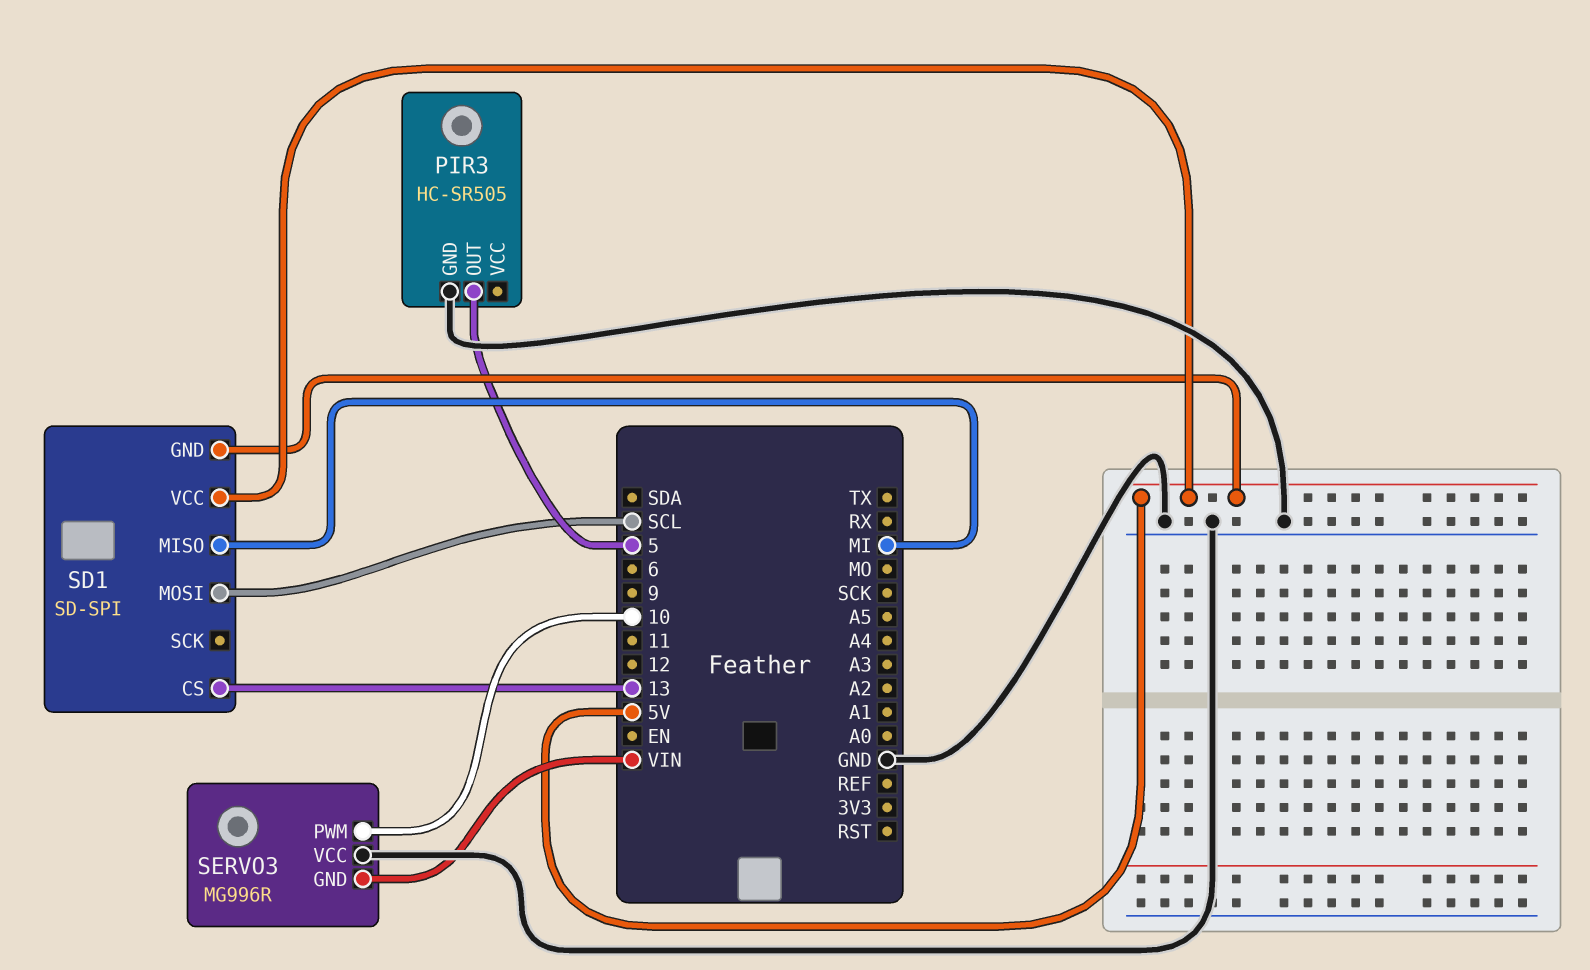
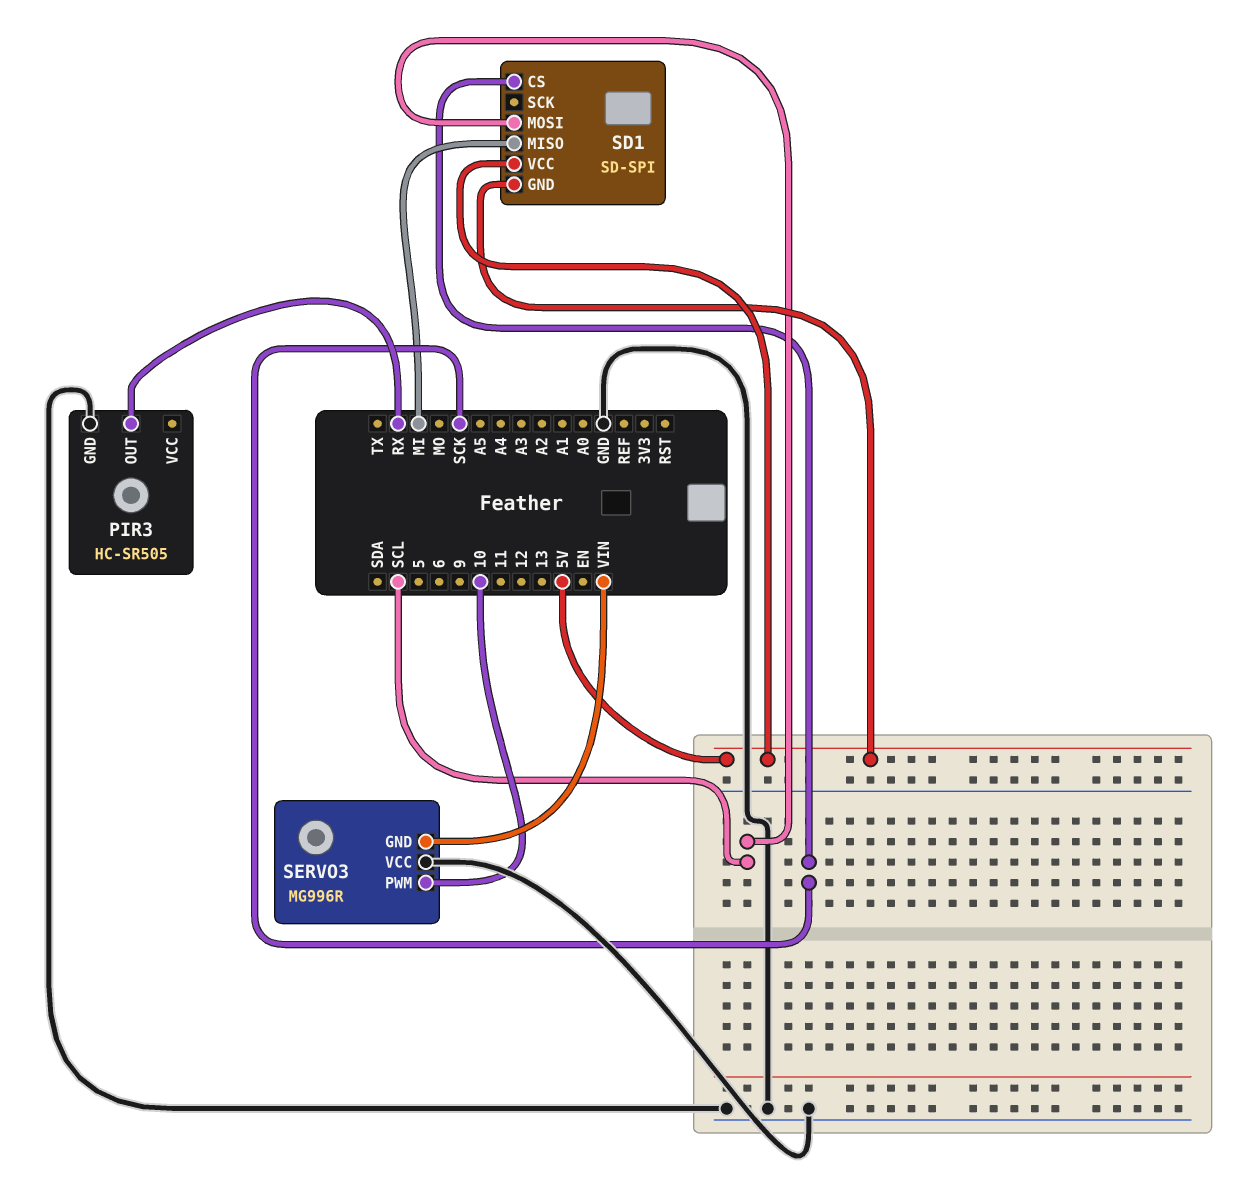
PIR3 pin OUT: 5 -> RX
SD1 pin CS: 13 -> SCK

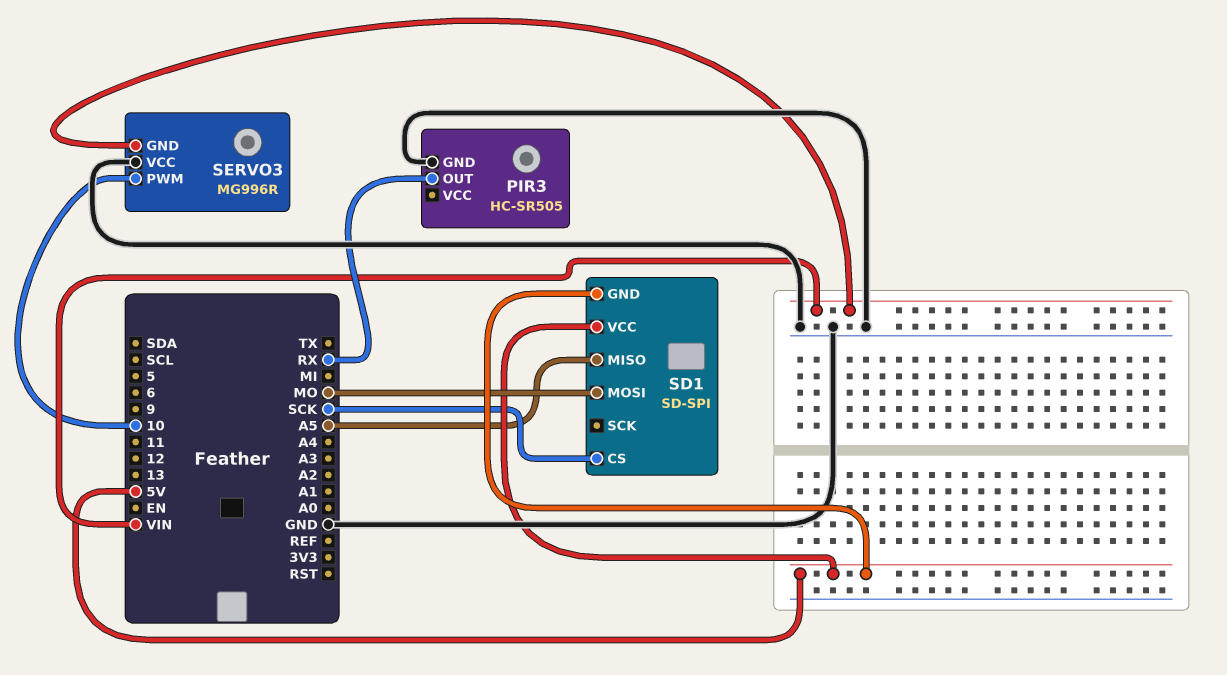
SD1 pin MISO: MI -> A5
SD1 pin MOSI: SCL -> MO

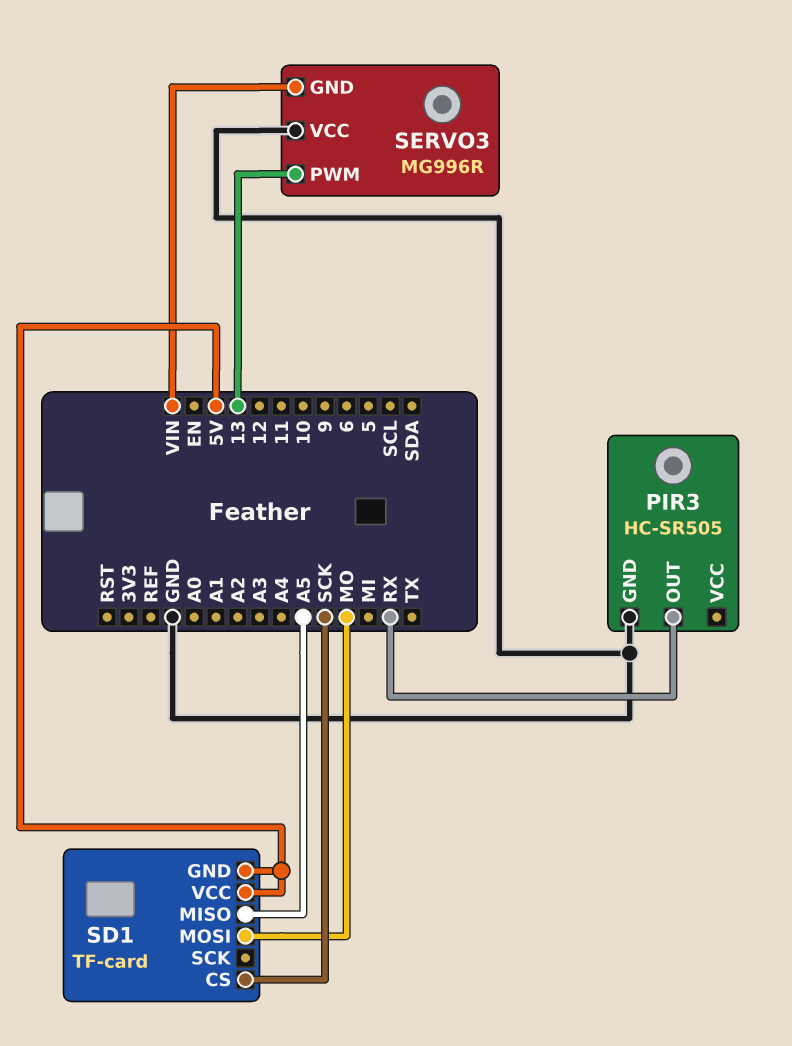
SD1: SD-SPI -> TF-card
SERVO3 pin PWM: 10 -> 13

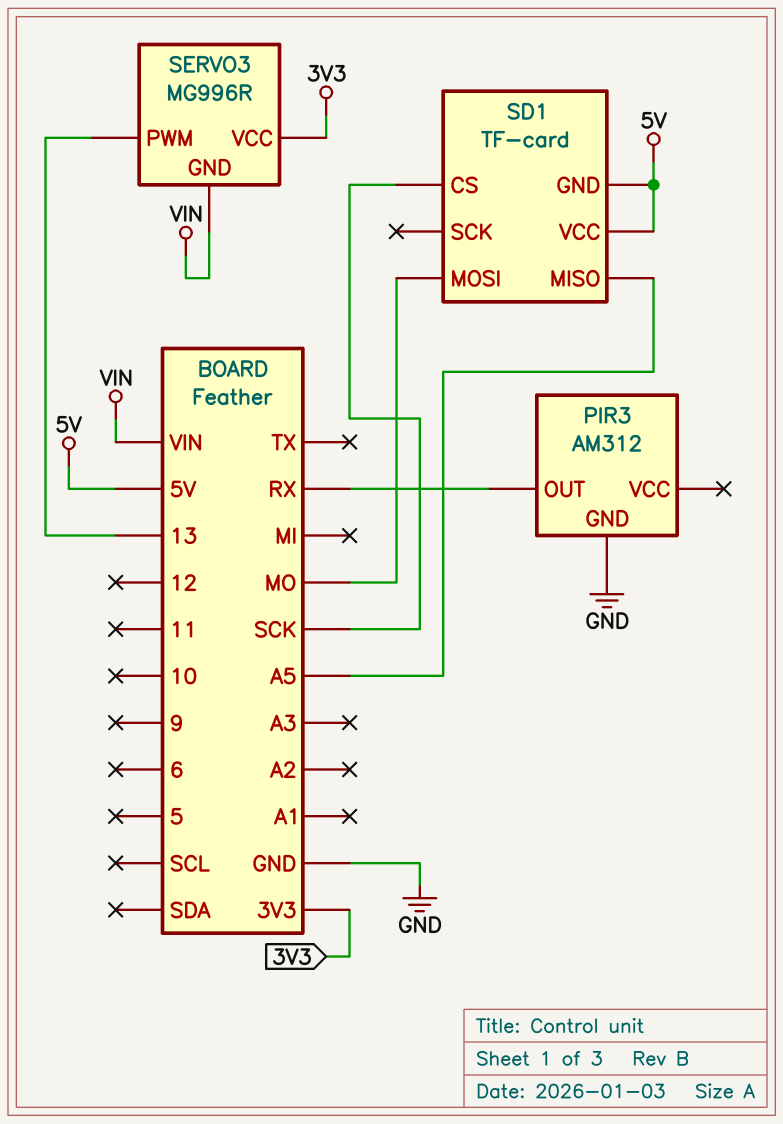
PIR3: HC-SR505 -> AM312
SERVO3 pin VCC: GND -> 3V3

